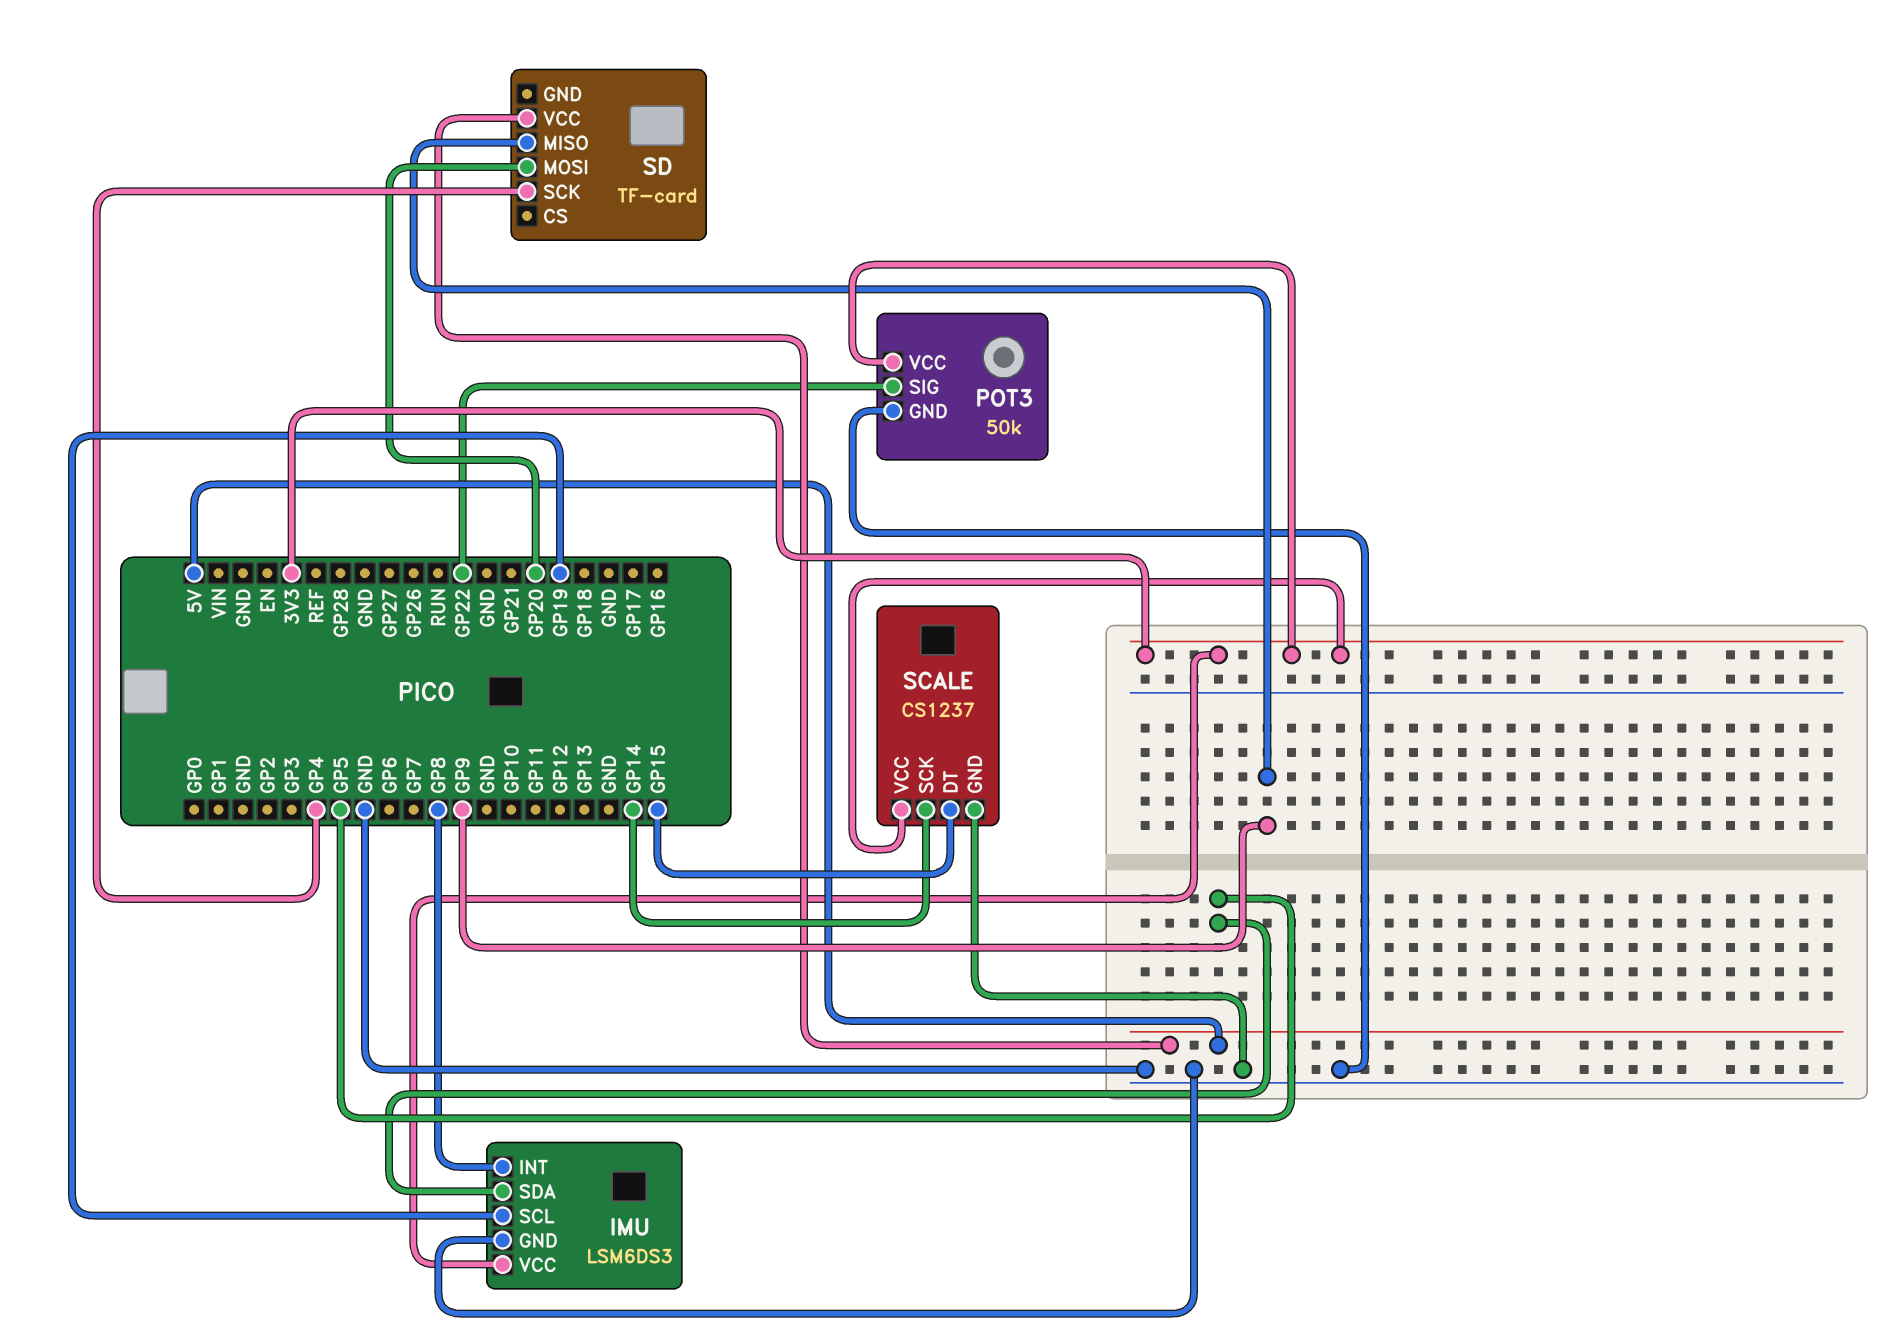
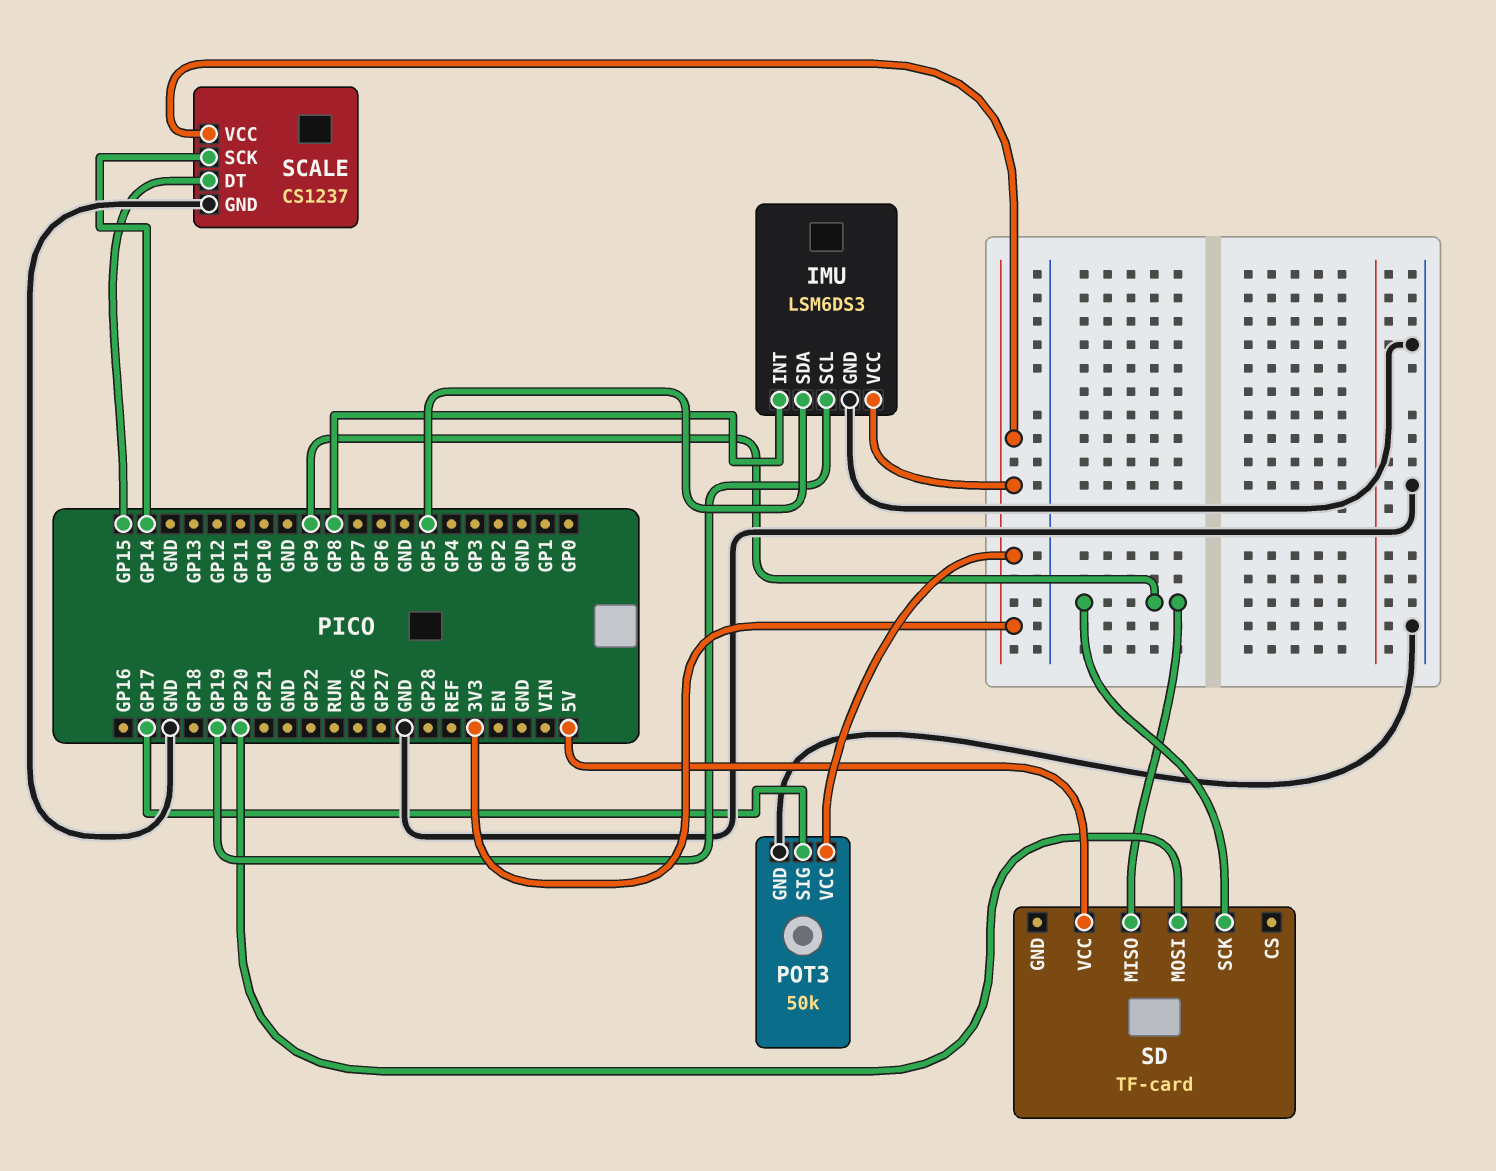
POT3 pin SIG: GP22 -> GP17
SD pin SCK: GP4 -> GP9

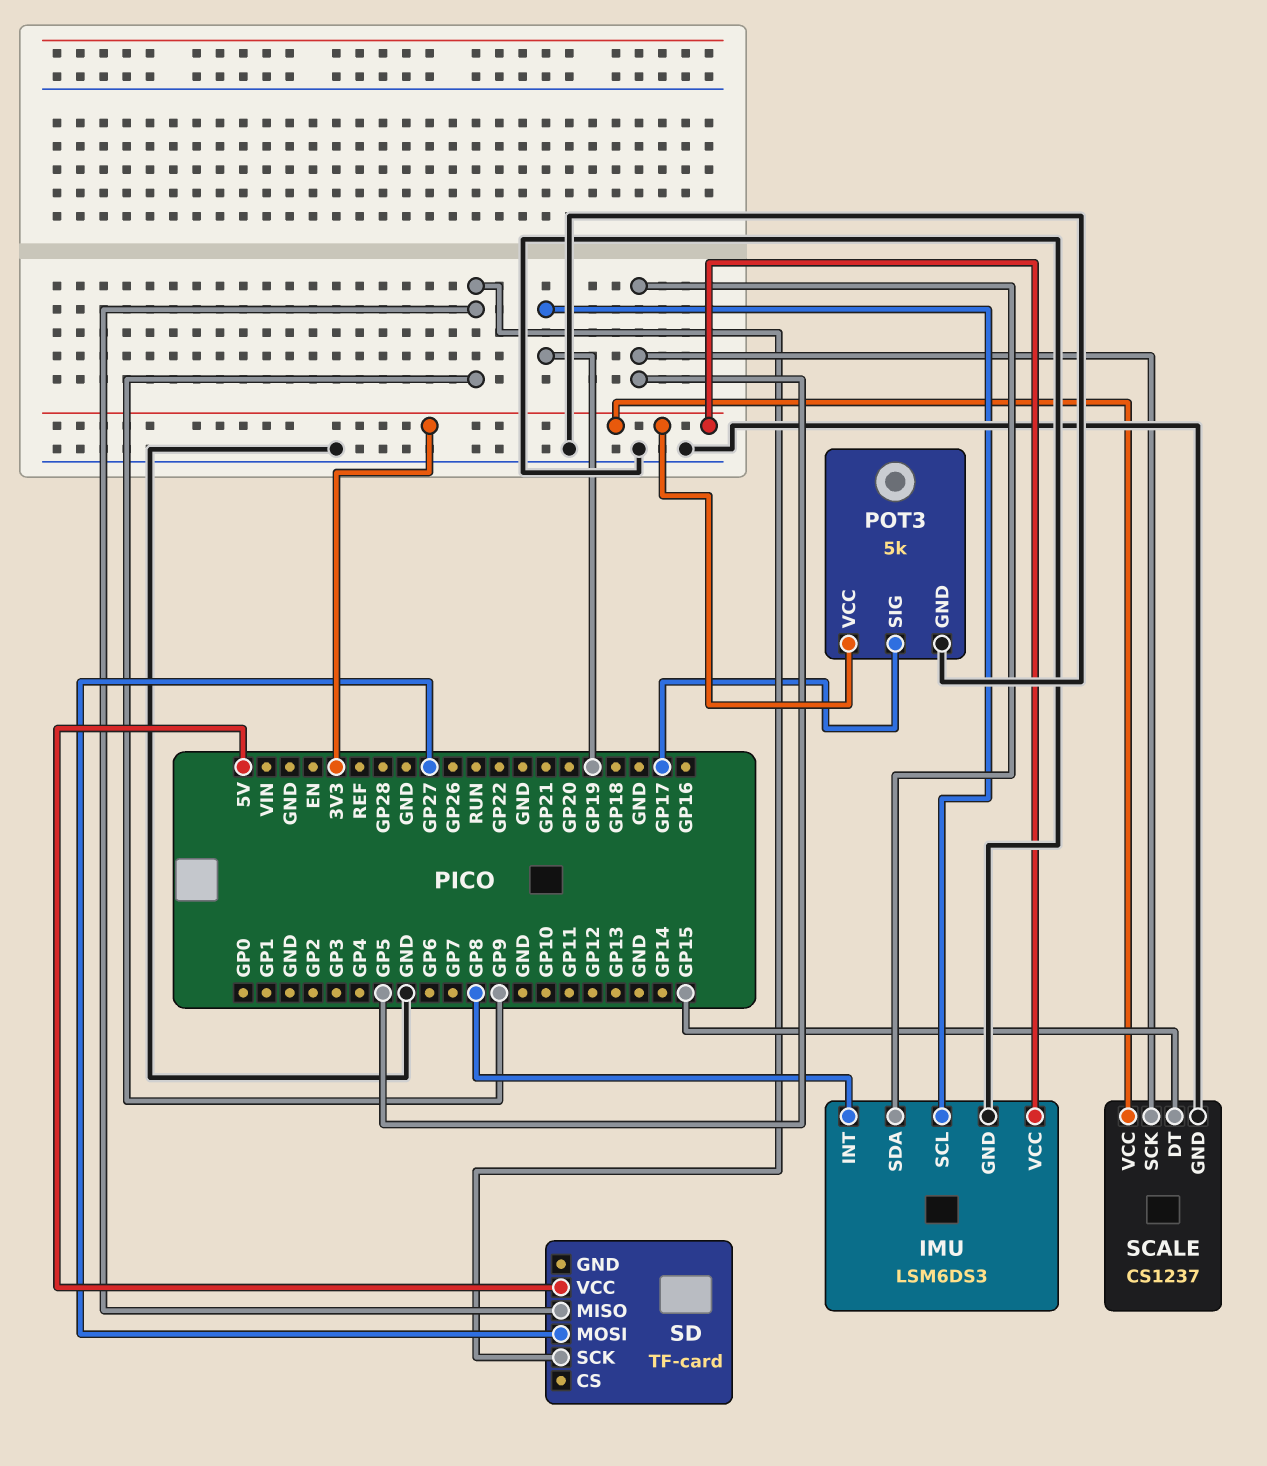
POT3: 50k -> 5k
SCALE pin SCK: GP14 -> GP5
SD pin MOSI: GP20 -> GP27

